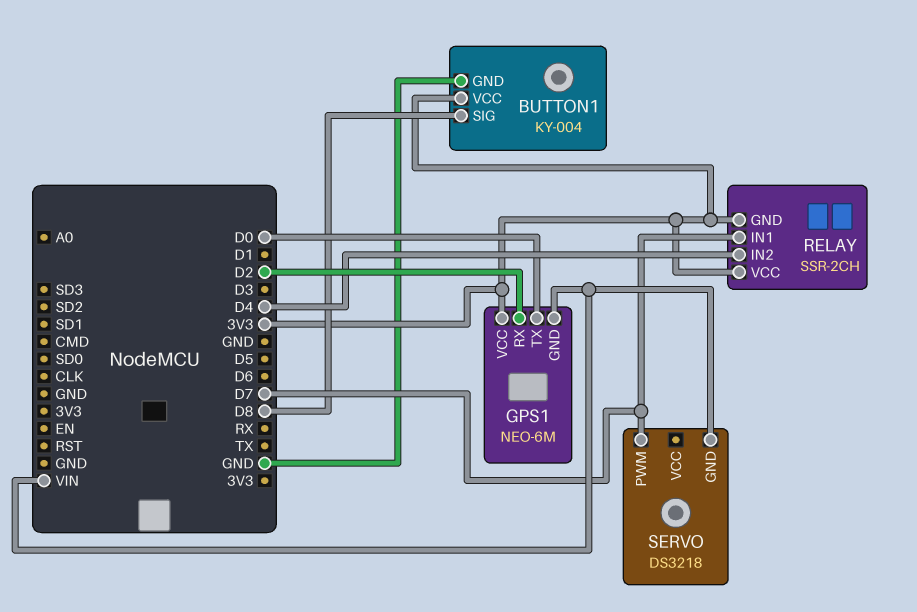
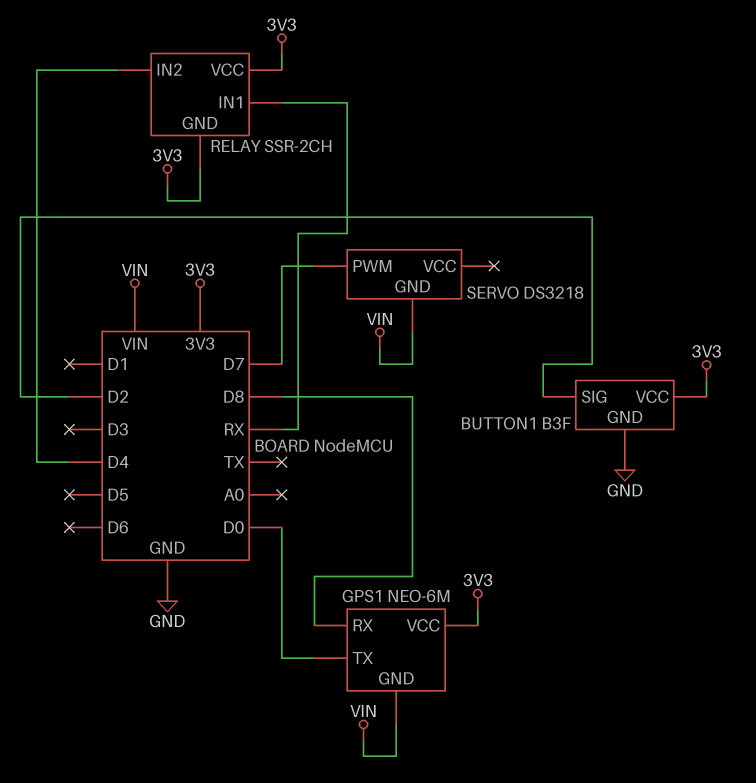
BUTTON1: KY-004 -> B3F
BUTTON1 pin SIG: D8 -> D2
GPS1 pin RX: D2 -> D8
RELAY pin IN1: D7 -> RX

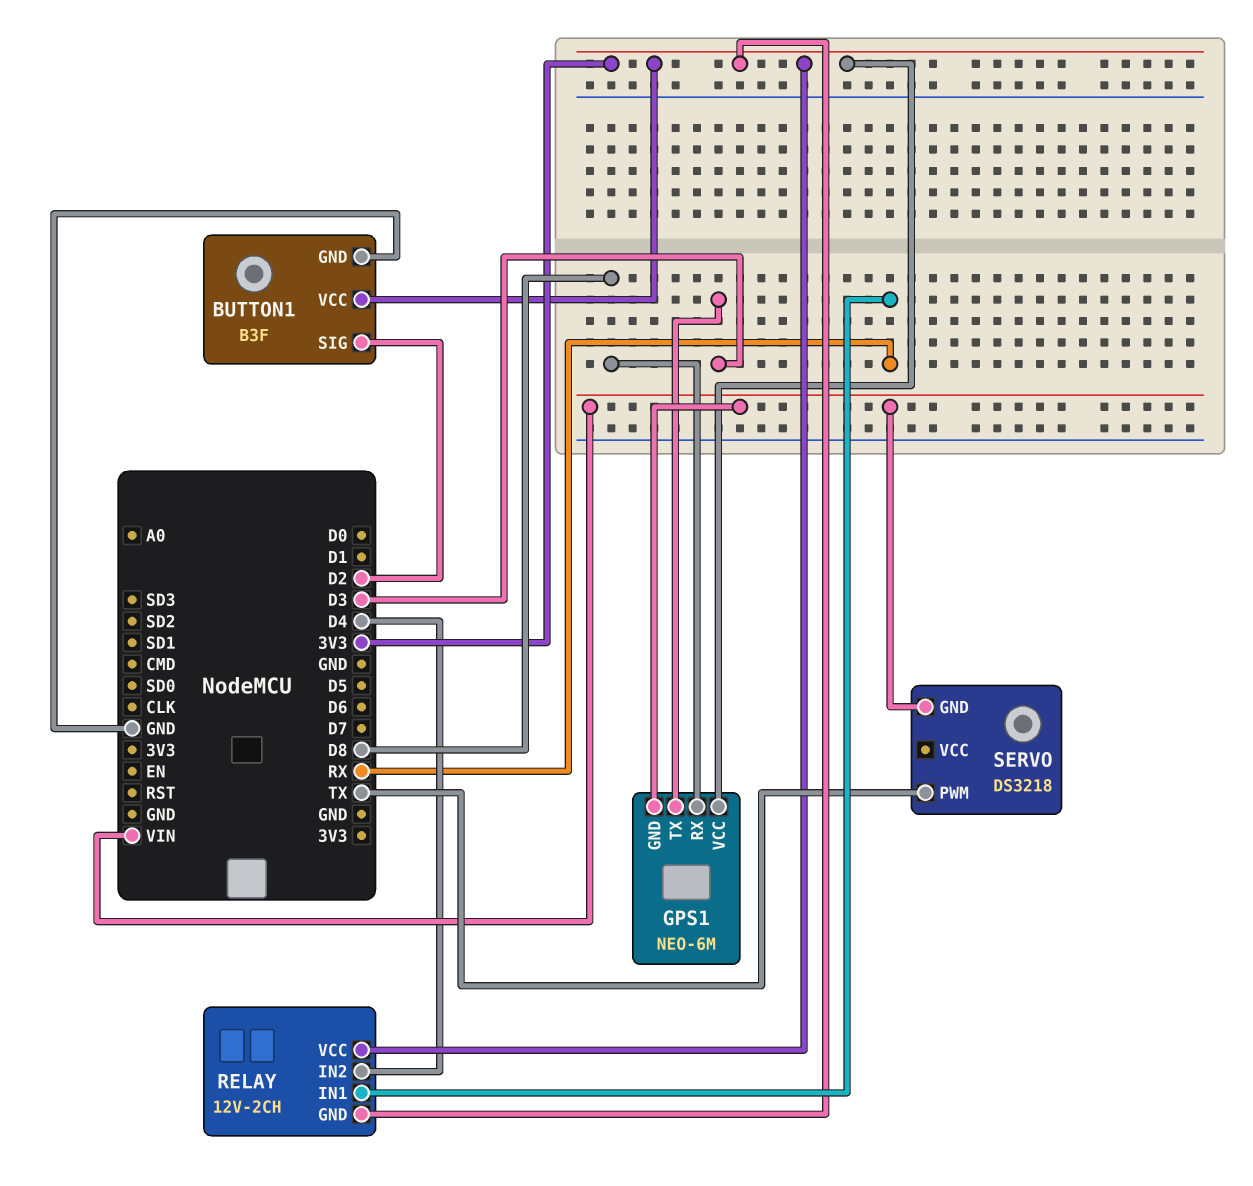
GPS1 pin TX: D0 -> D3
RELAY: SSR-2CH -> 12V-2CH
SERVO pin PWM: D7 -> TX

